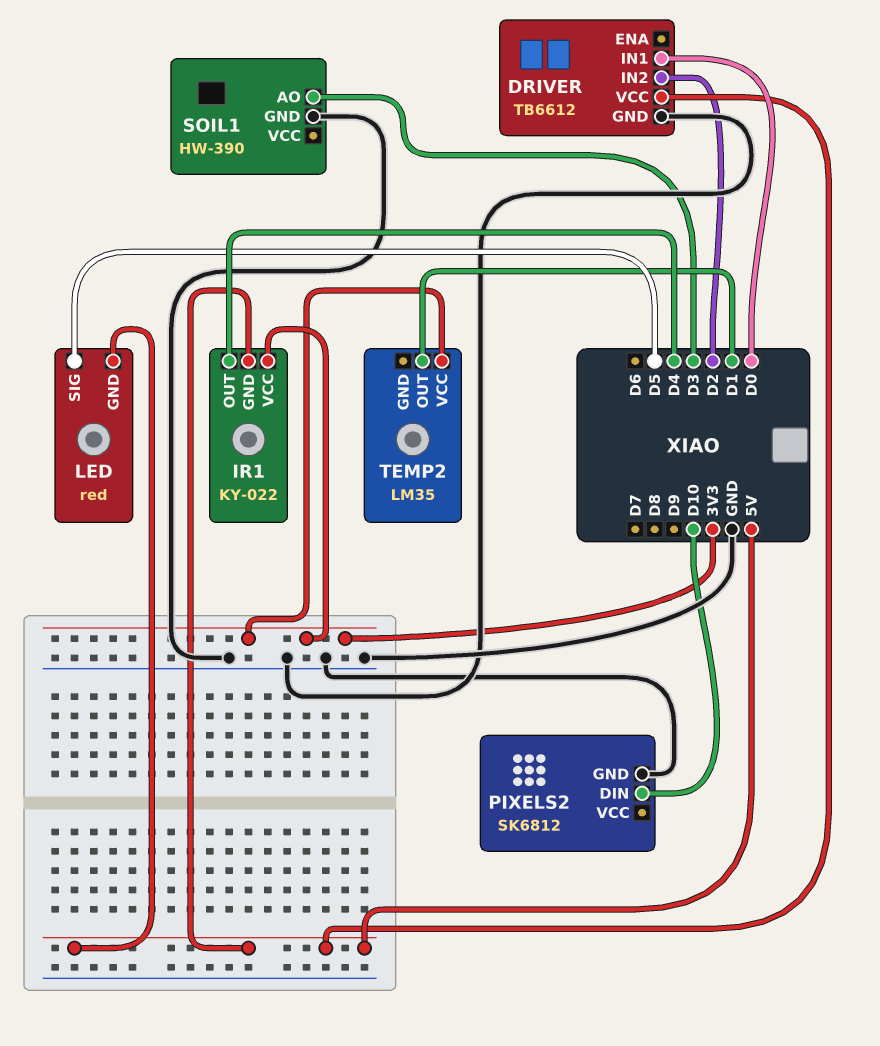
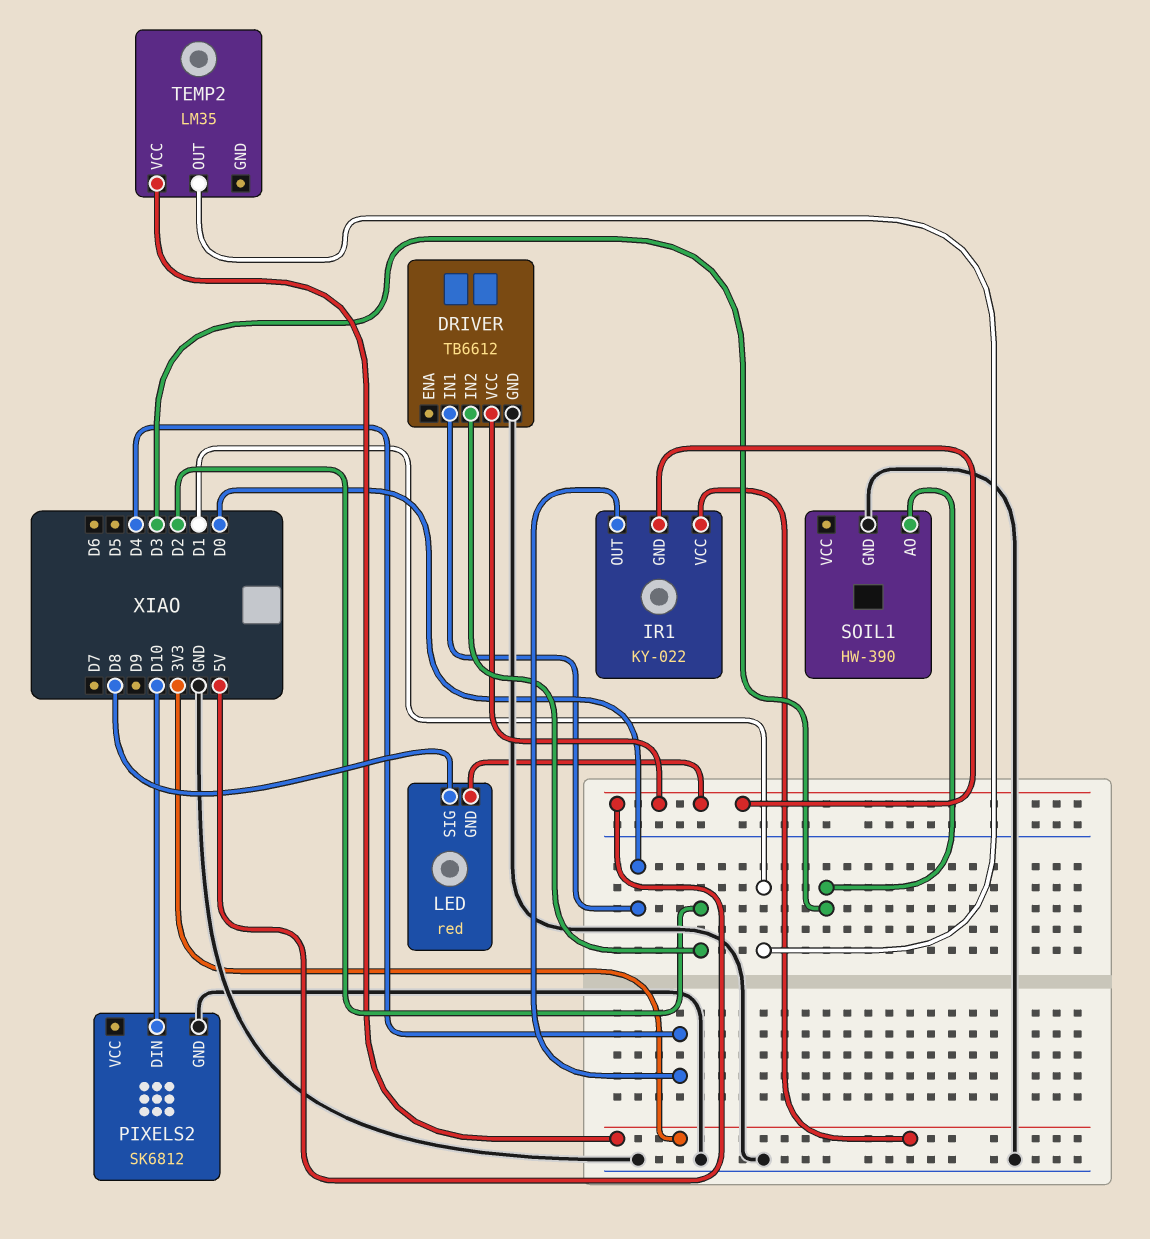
LED pin SIG: D5 -> D8

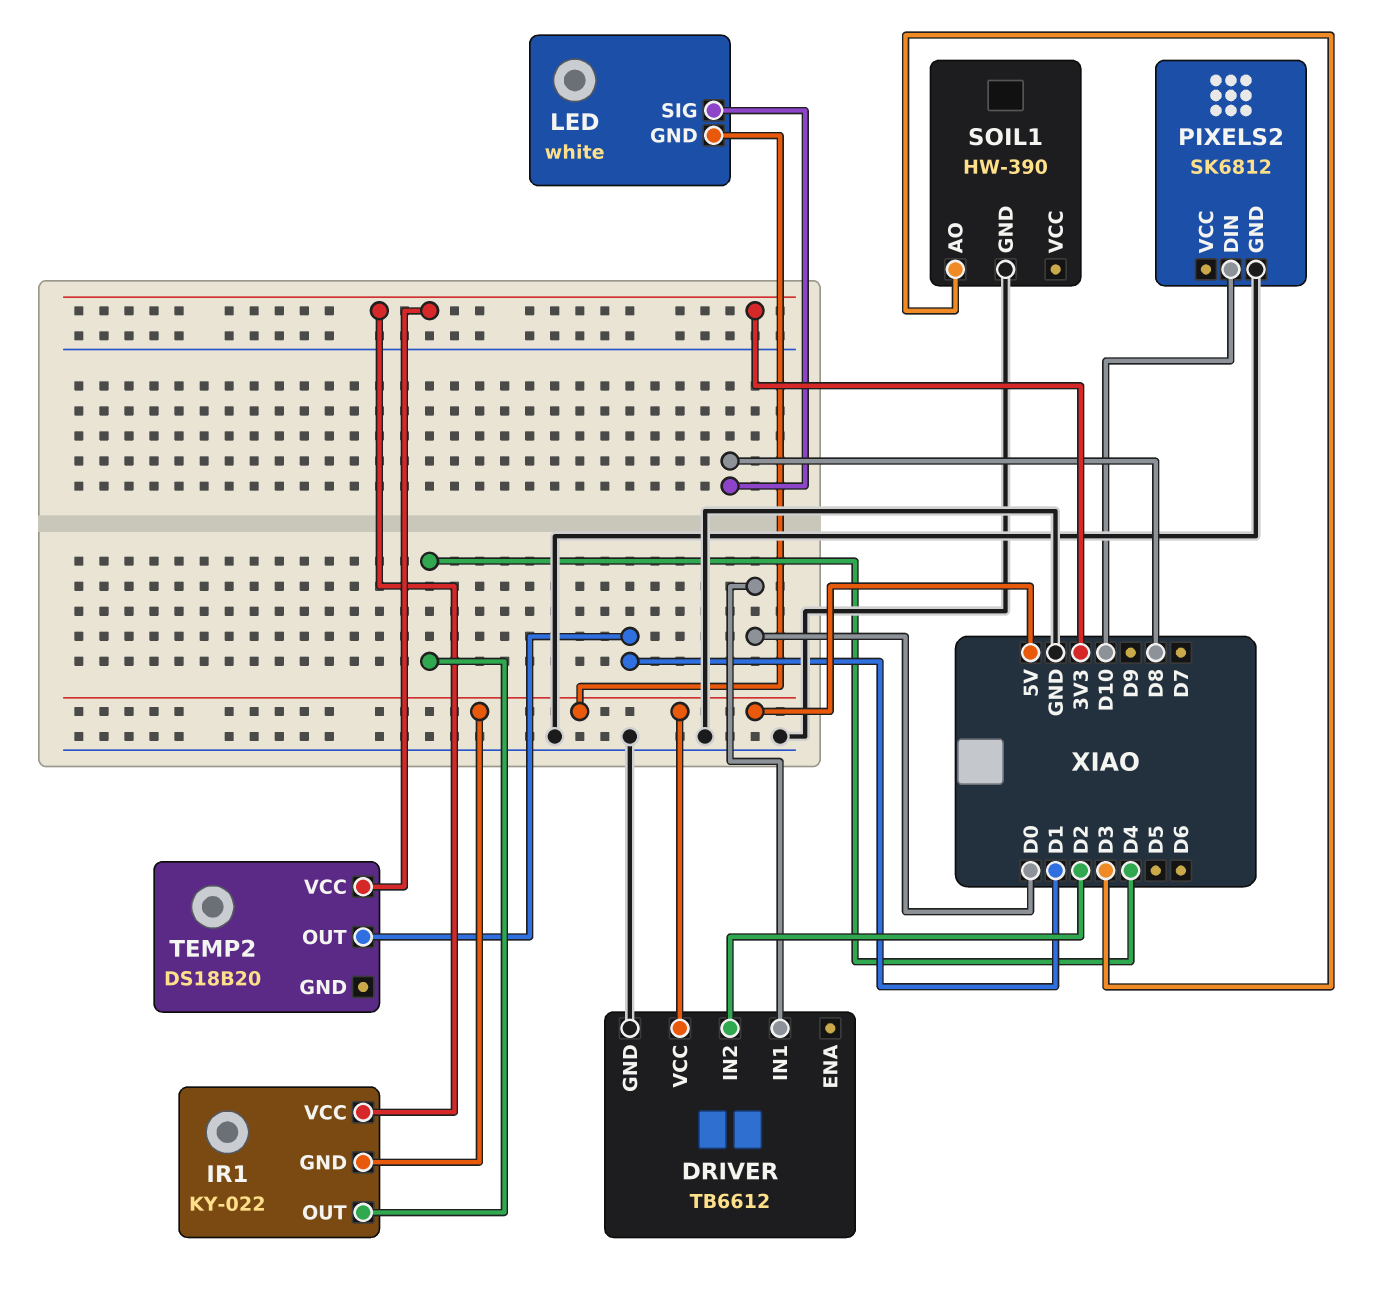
LED: red -> white
TEMP2: LM35 -> DS18B20

